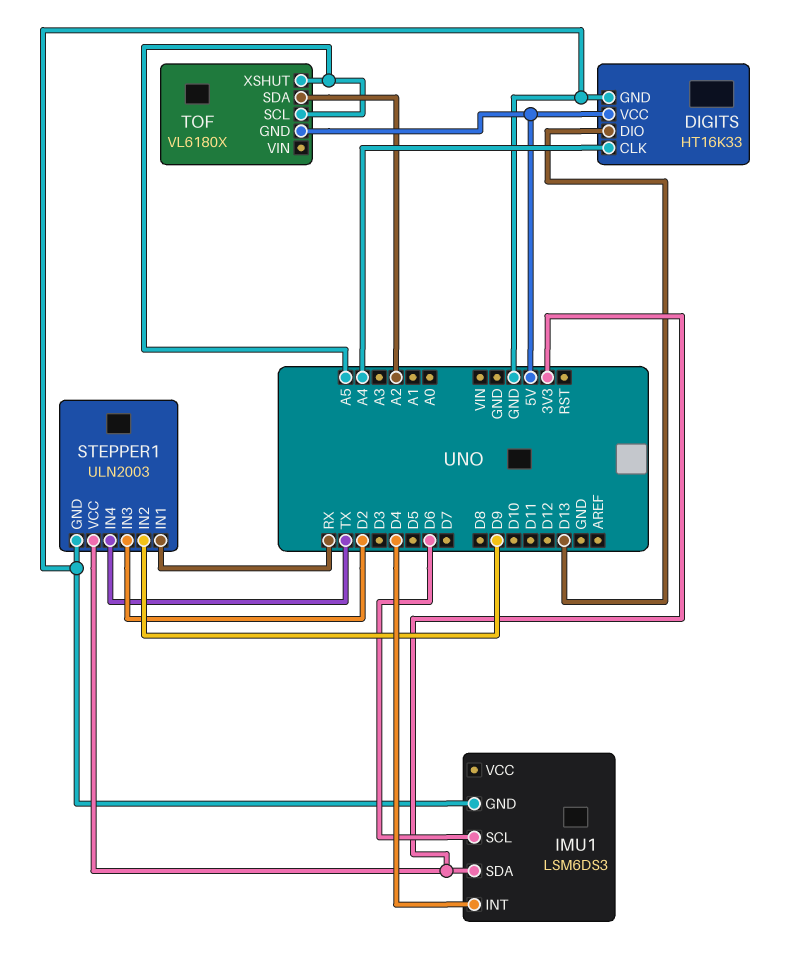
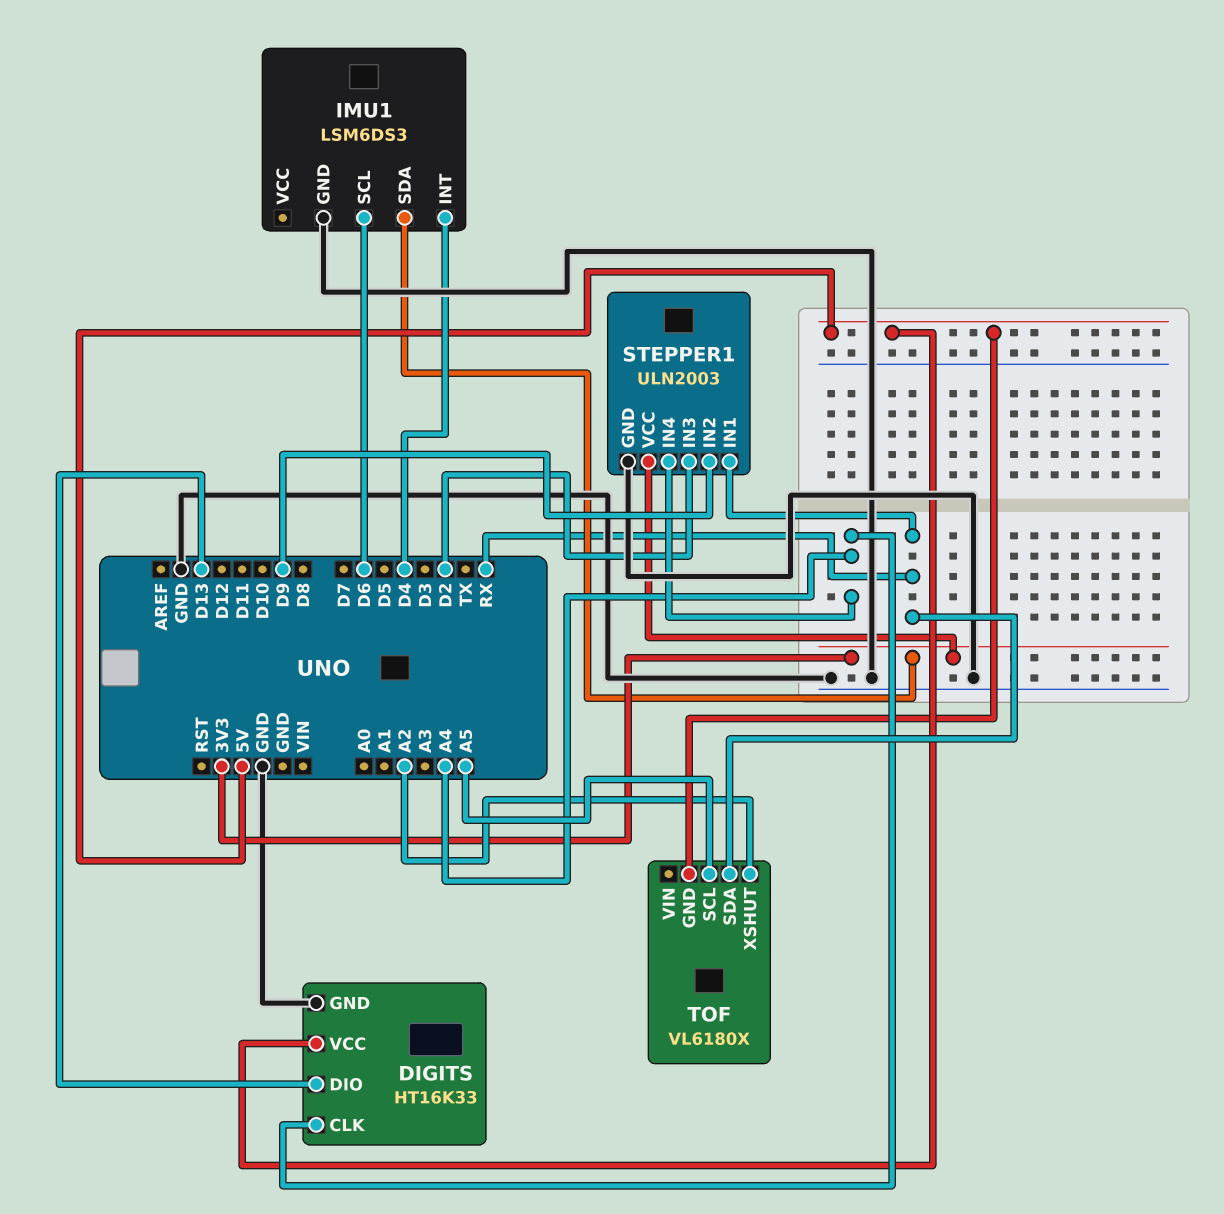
STEPPER1 pin IN4: TX -> A4
TOF pin SDA: A2 -> RX
TOF pin XSHUT: A5 -> A2

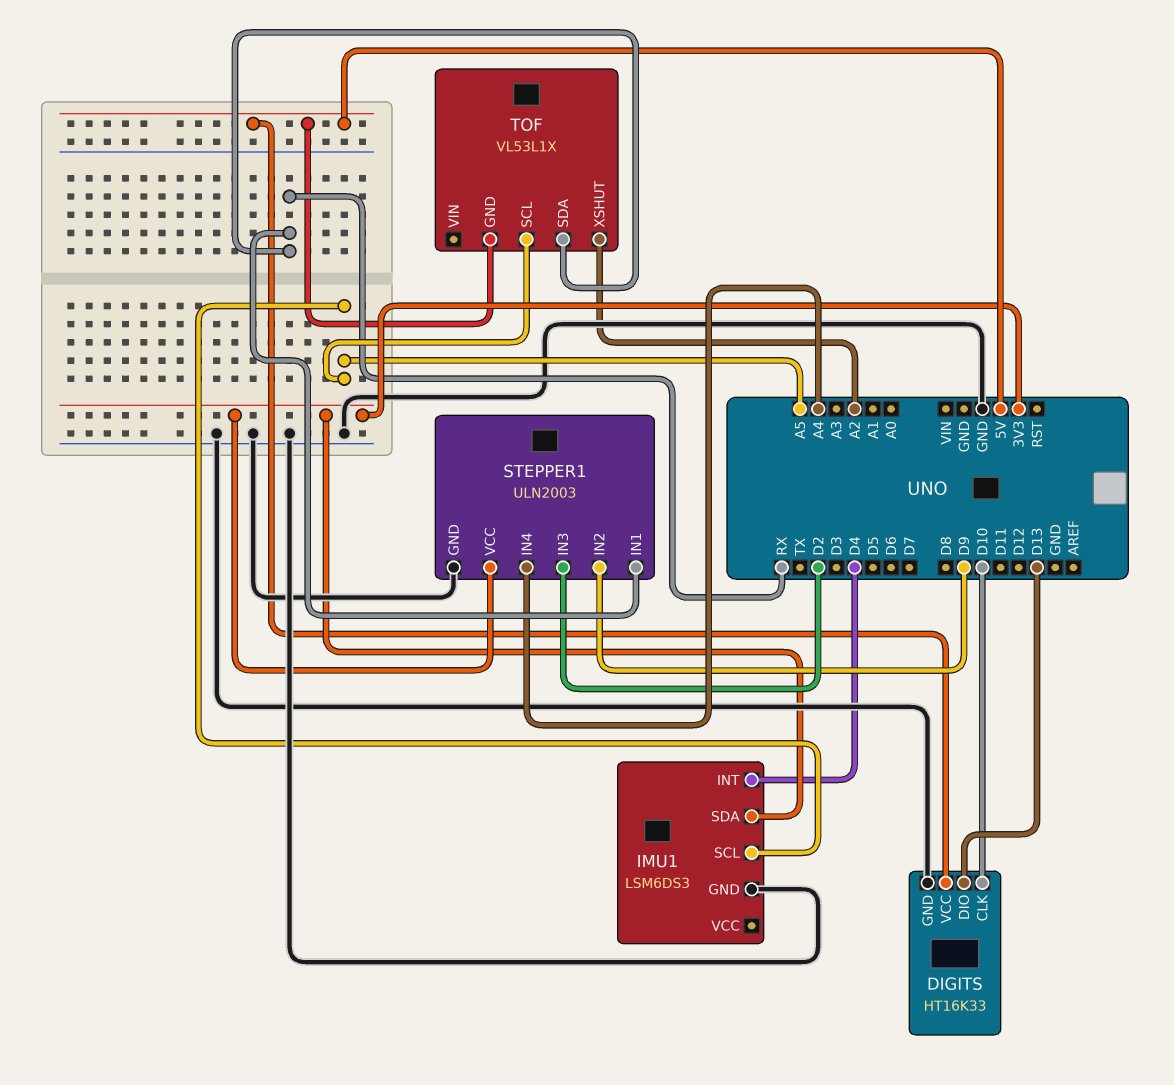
DIGITS pin CLK: A4 -> D10
IMU1 pin SCL: D6 -> A5
TOF: VL6180X -> VL53L1X

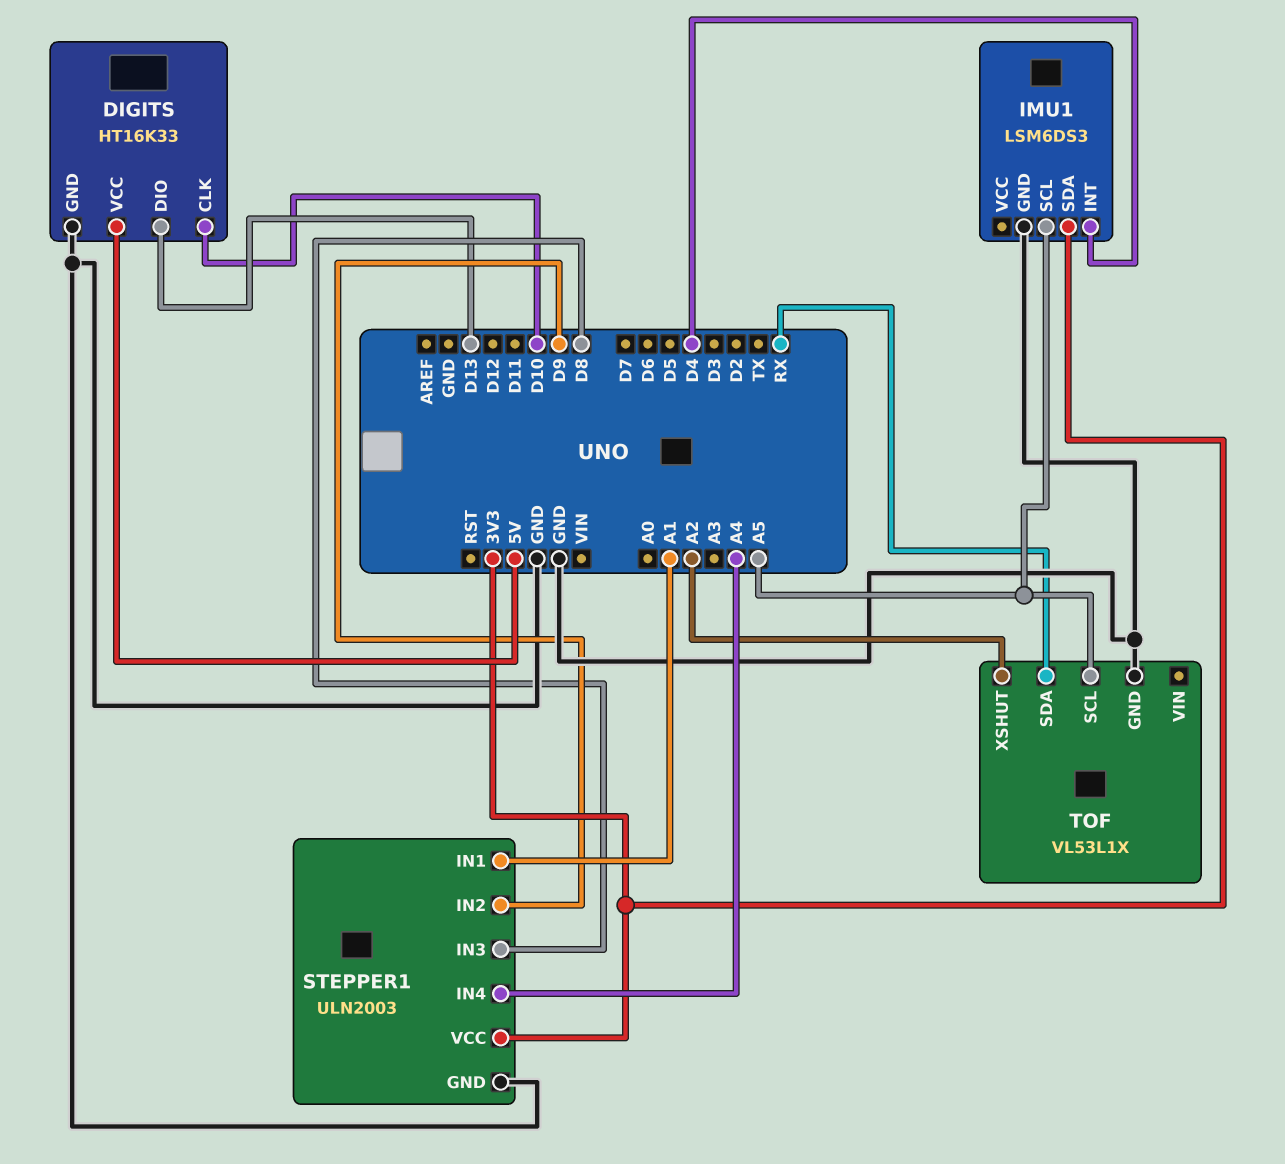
STEPPER1 pin IN1: RX -> A1
STEPPER1 pin IN3: D2 -> D8
TOF pin GND: 5V -> GND

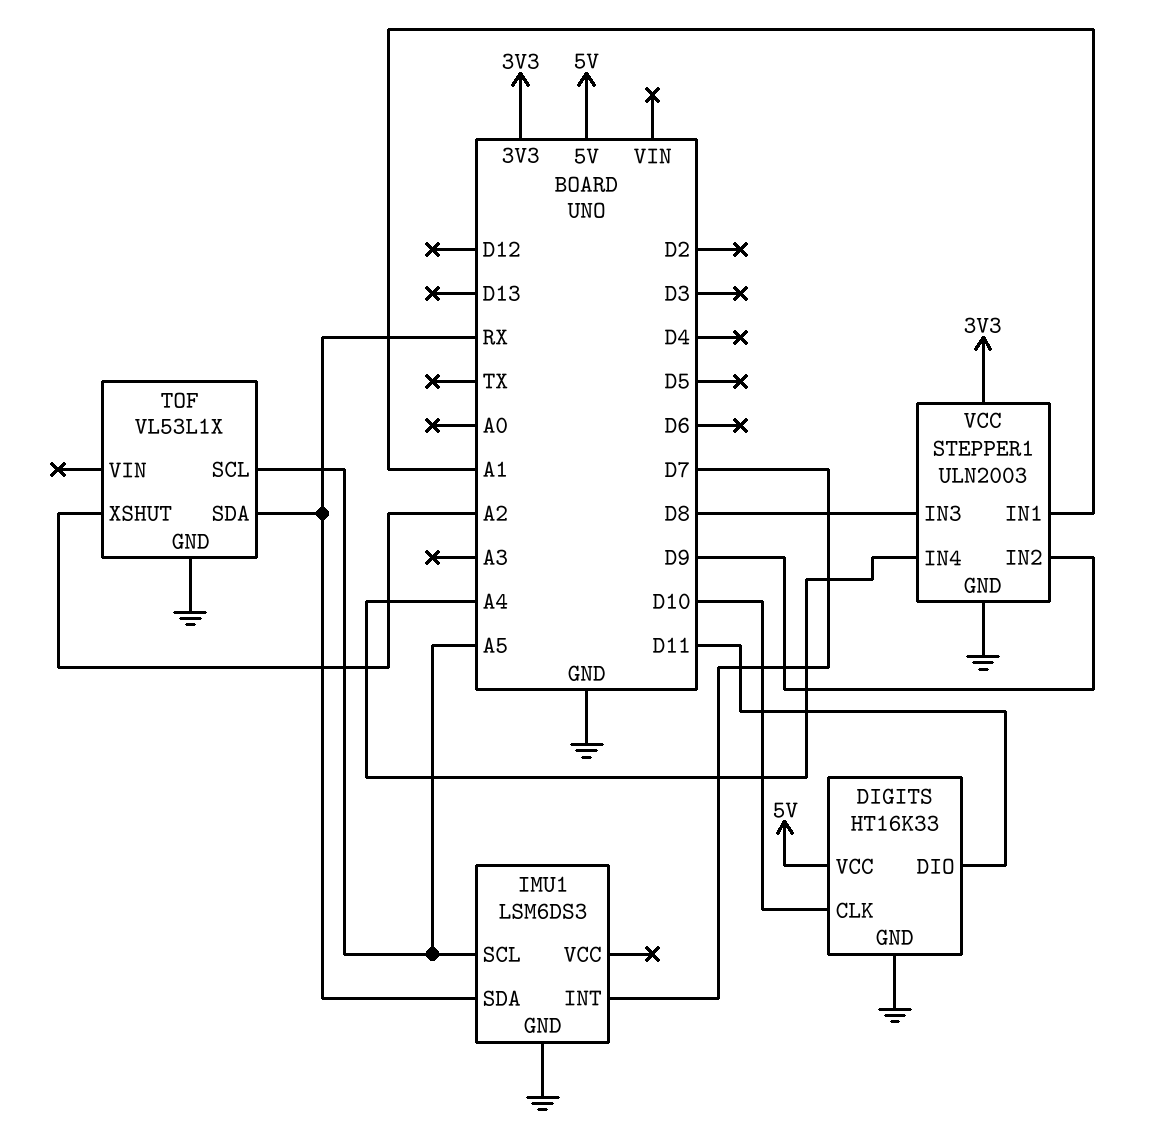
DIGITS pin DIO: D13 -> D11
IMU1 pin INT: D4 -> D7
IMU1 pin SDA: 3V3 -> RX

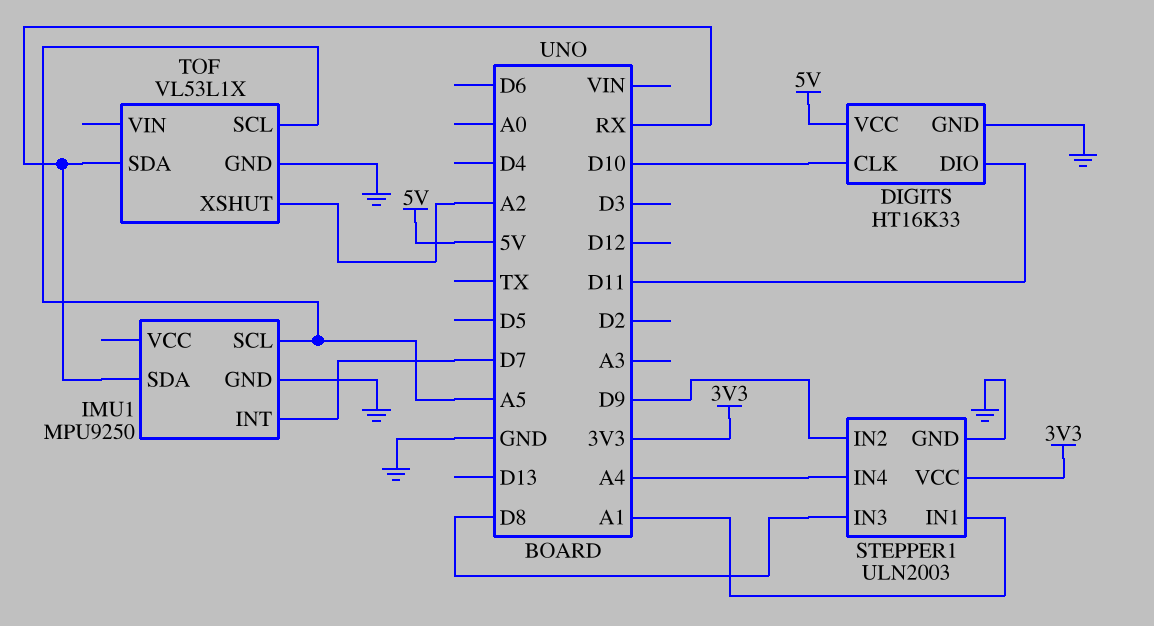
IMU1: LSM6DS3 -> MPU9250

